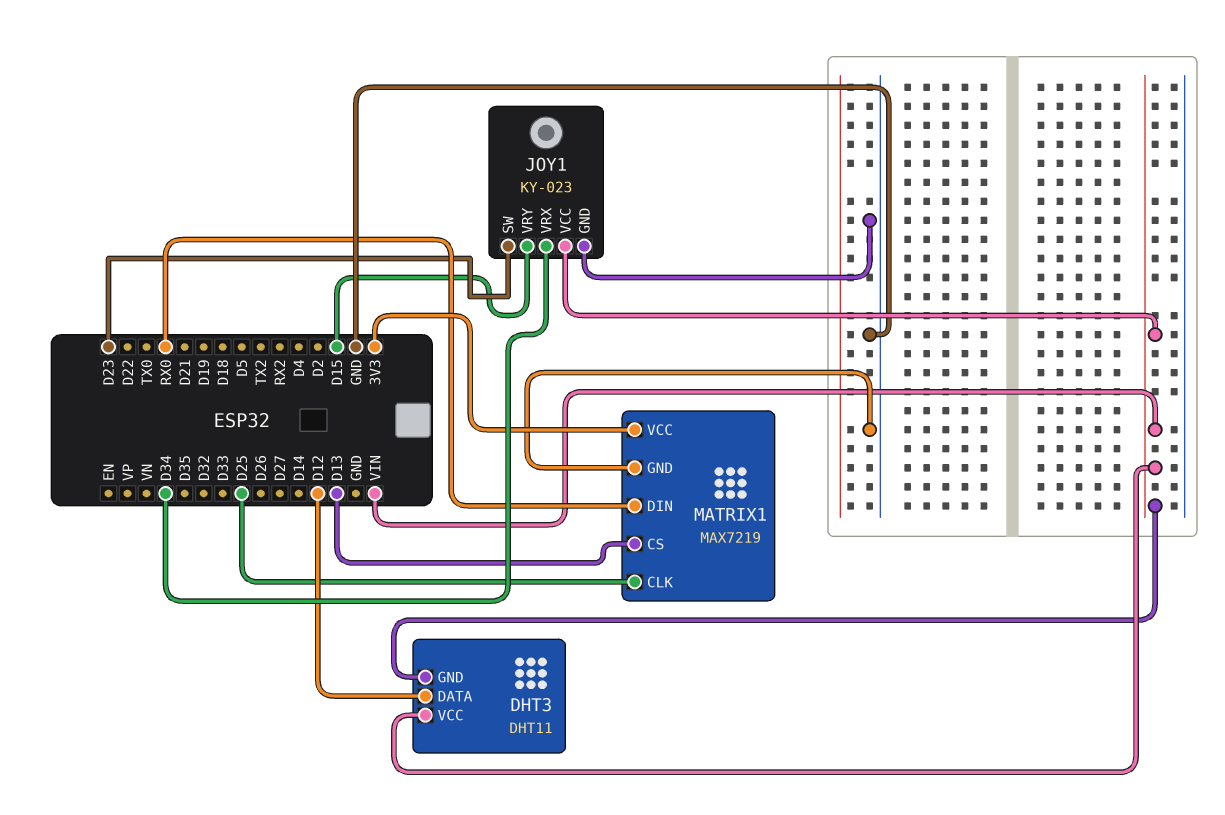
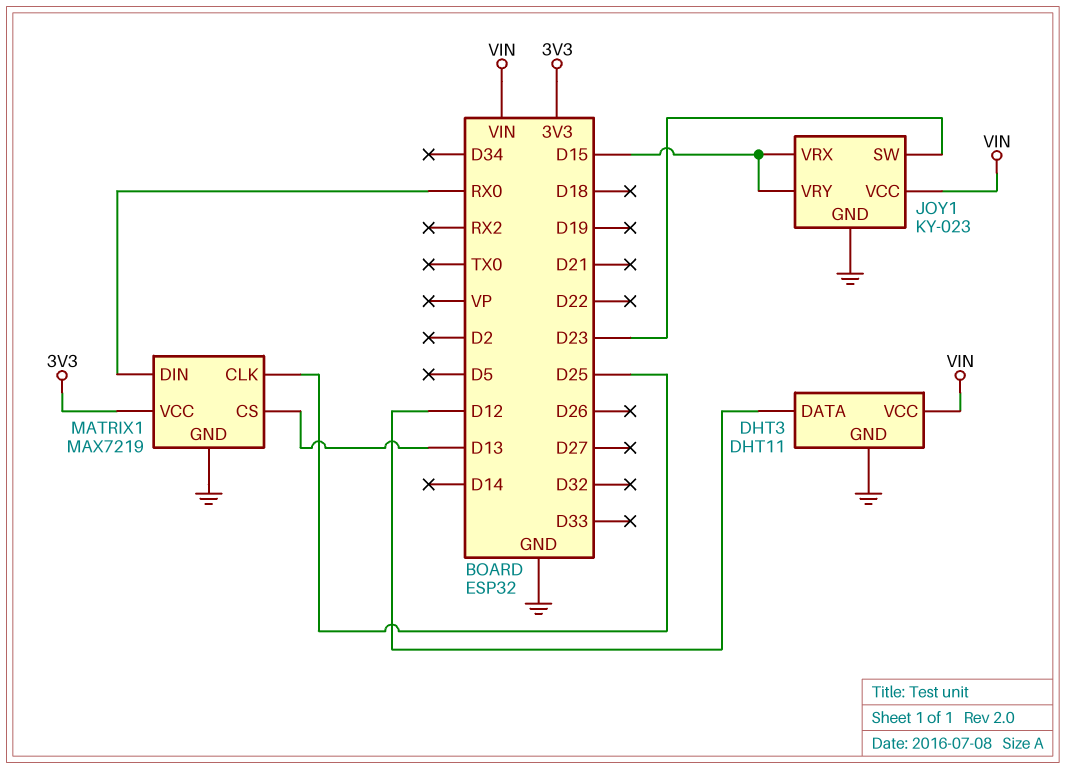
DHT3 pin GND: VIN -> GND
JOY1 pin VRX: D34 -> D15

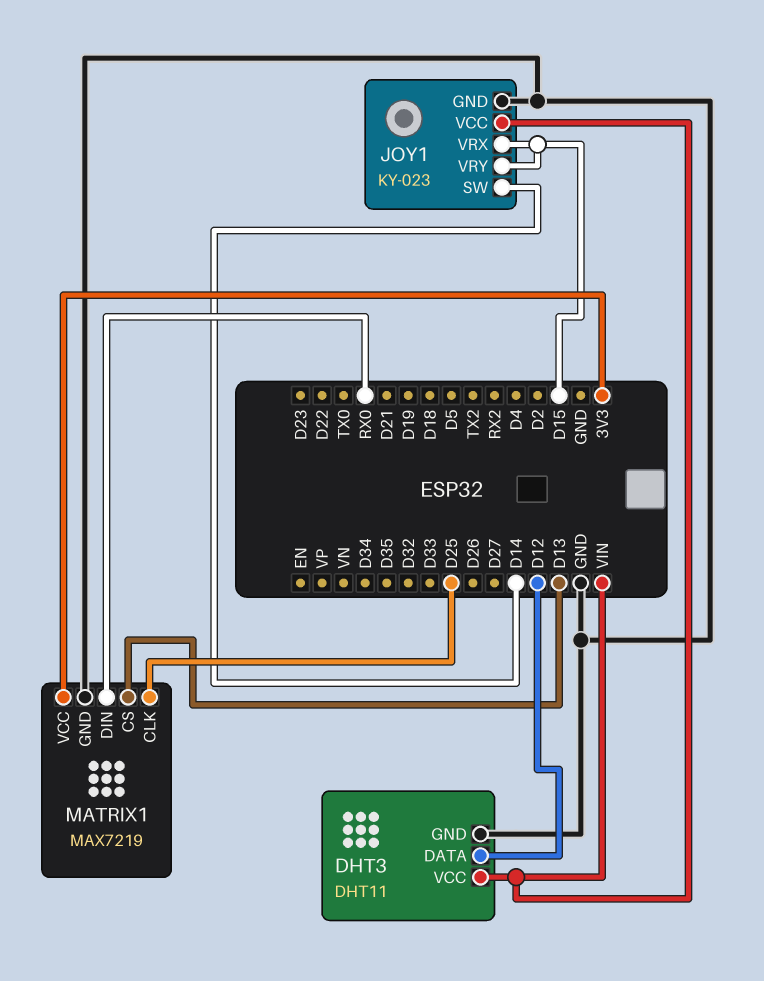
JOY1 pin SW: D23 -> D14

